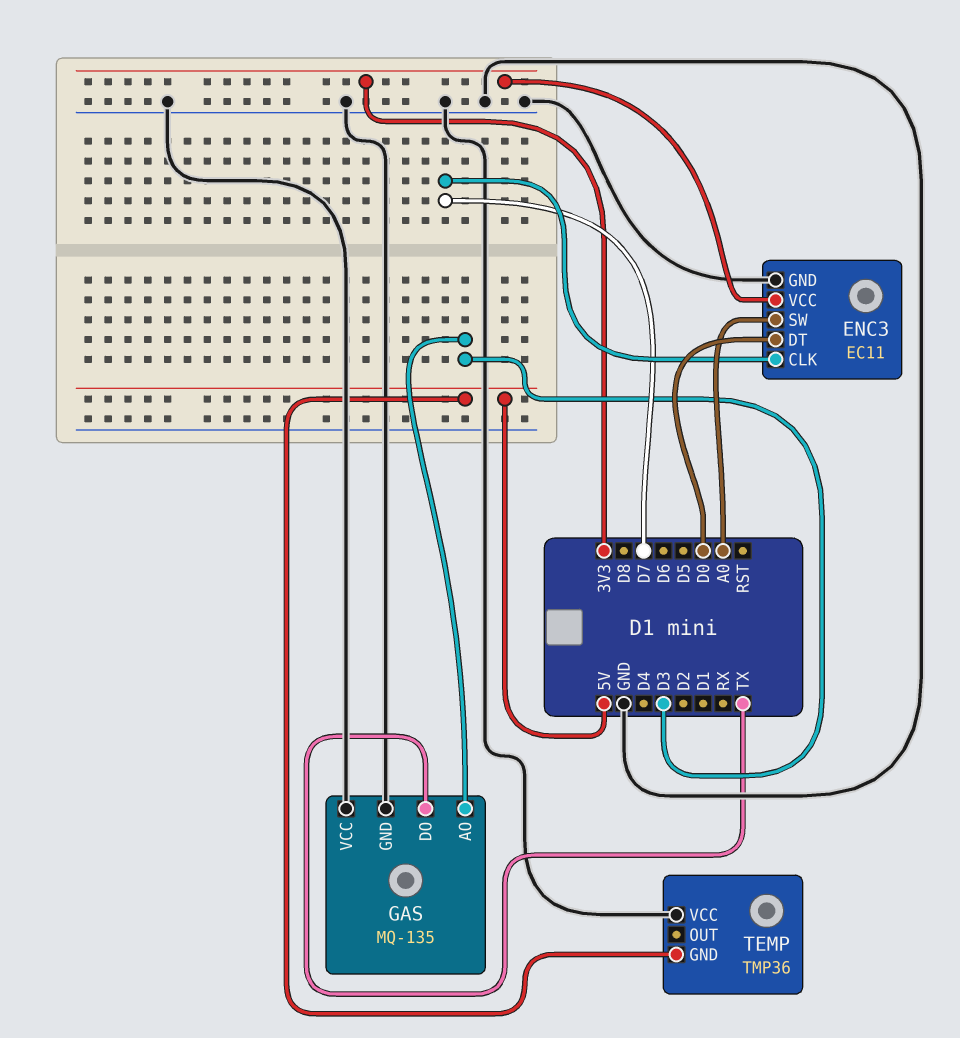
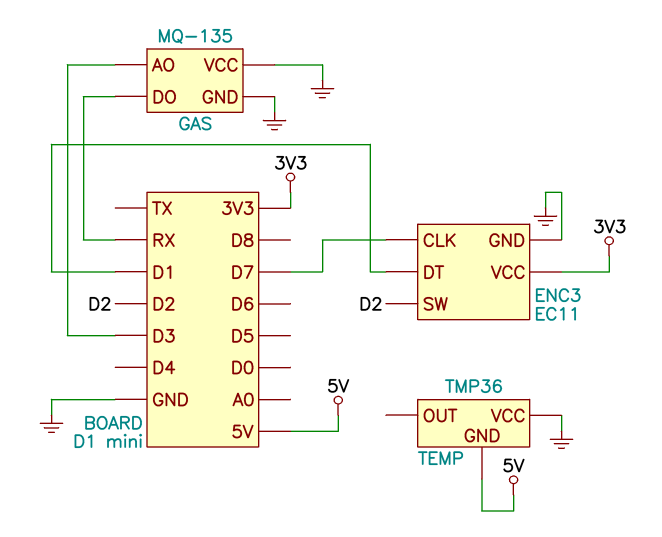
ENC3 pin DT: D0 -> D1
ENC3 pin SW: A0 -> D2
GAS pin DO: TX -> RX

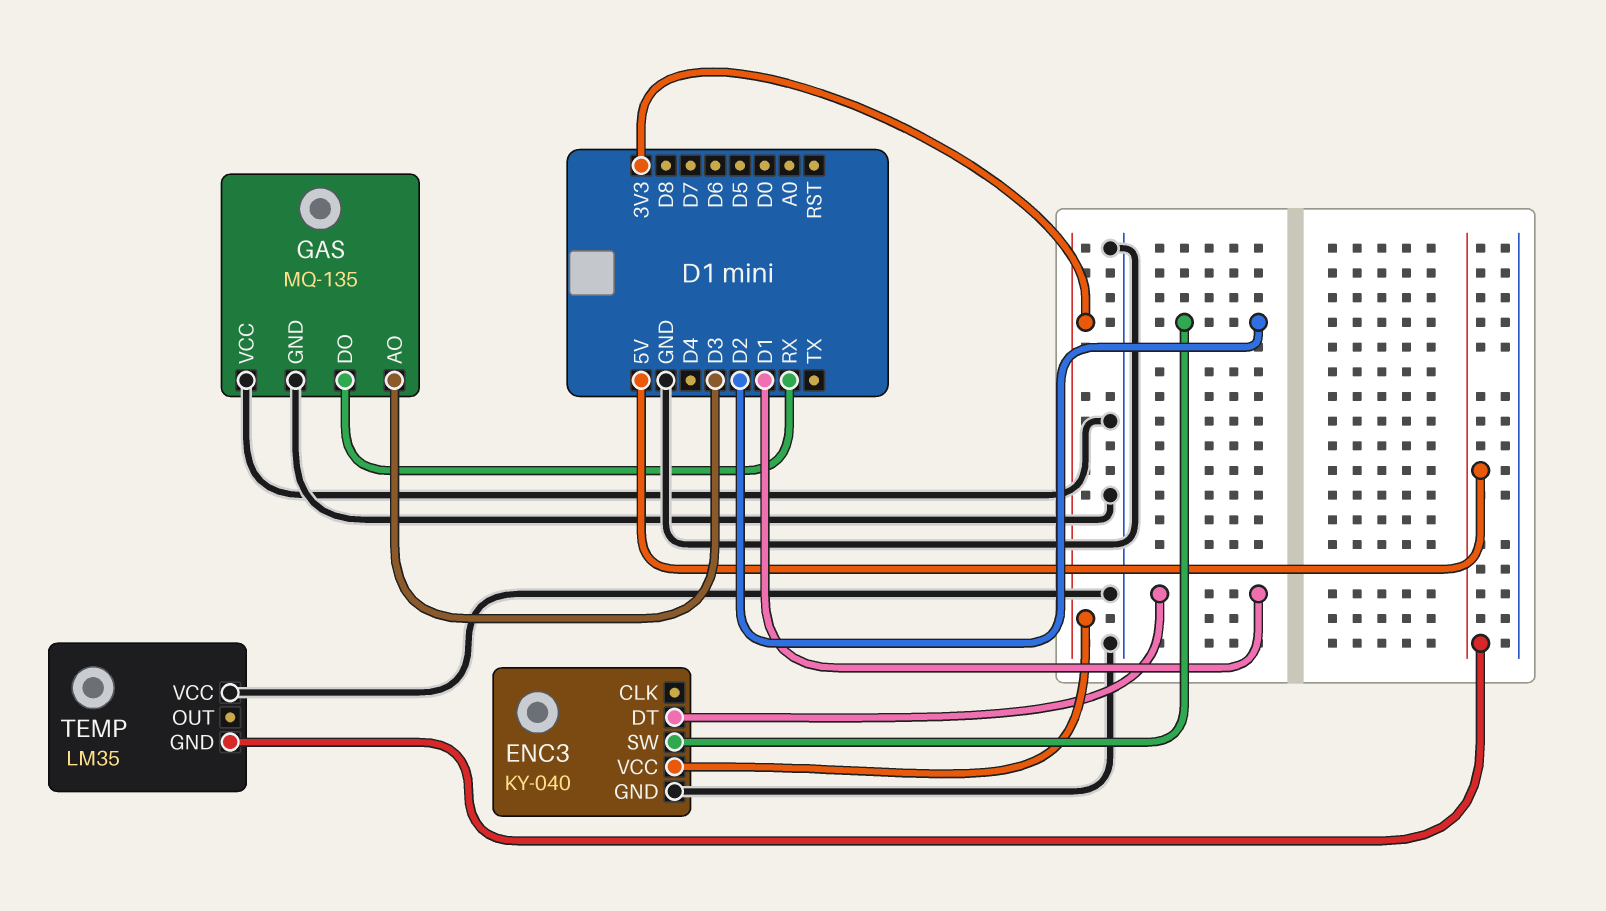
ENC3: EC11 -> KY-040
ENC3 pin CLK: D7 -> none
TEMP: TMP36 -> LM35

